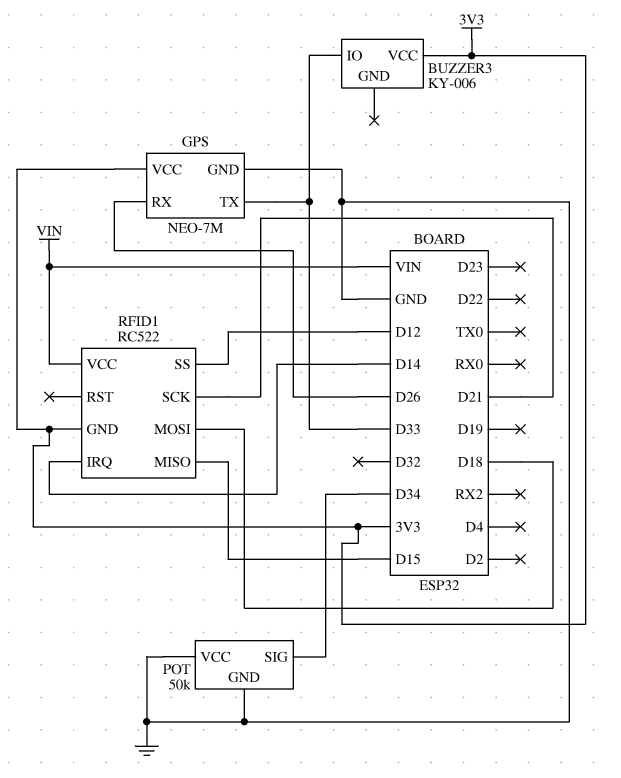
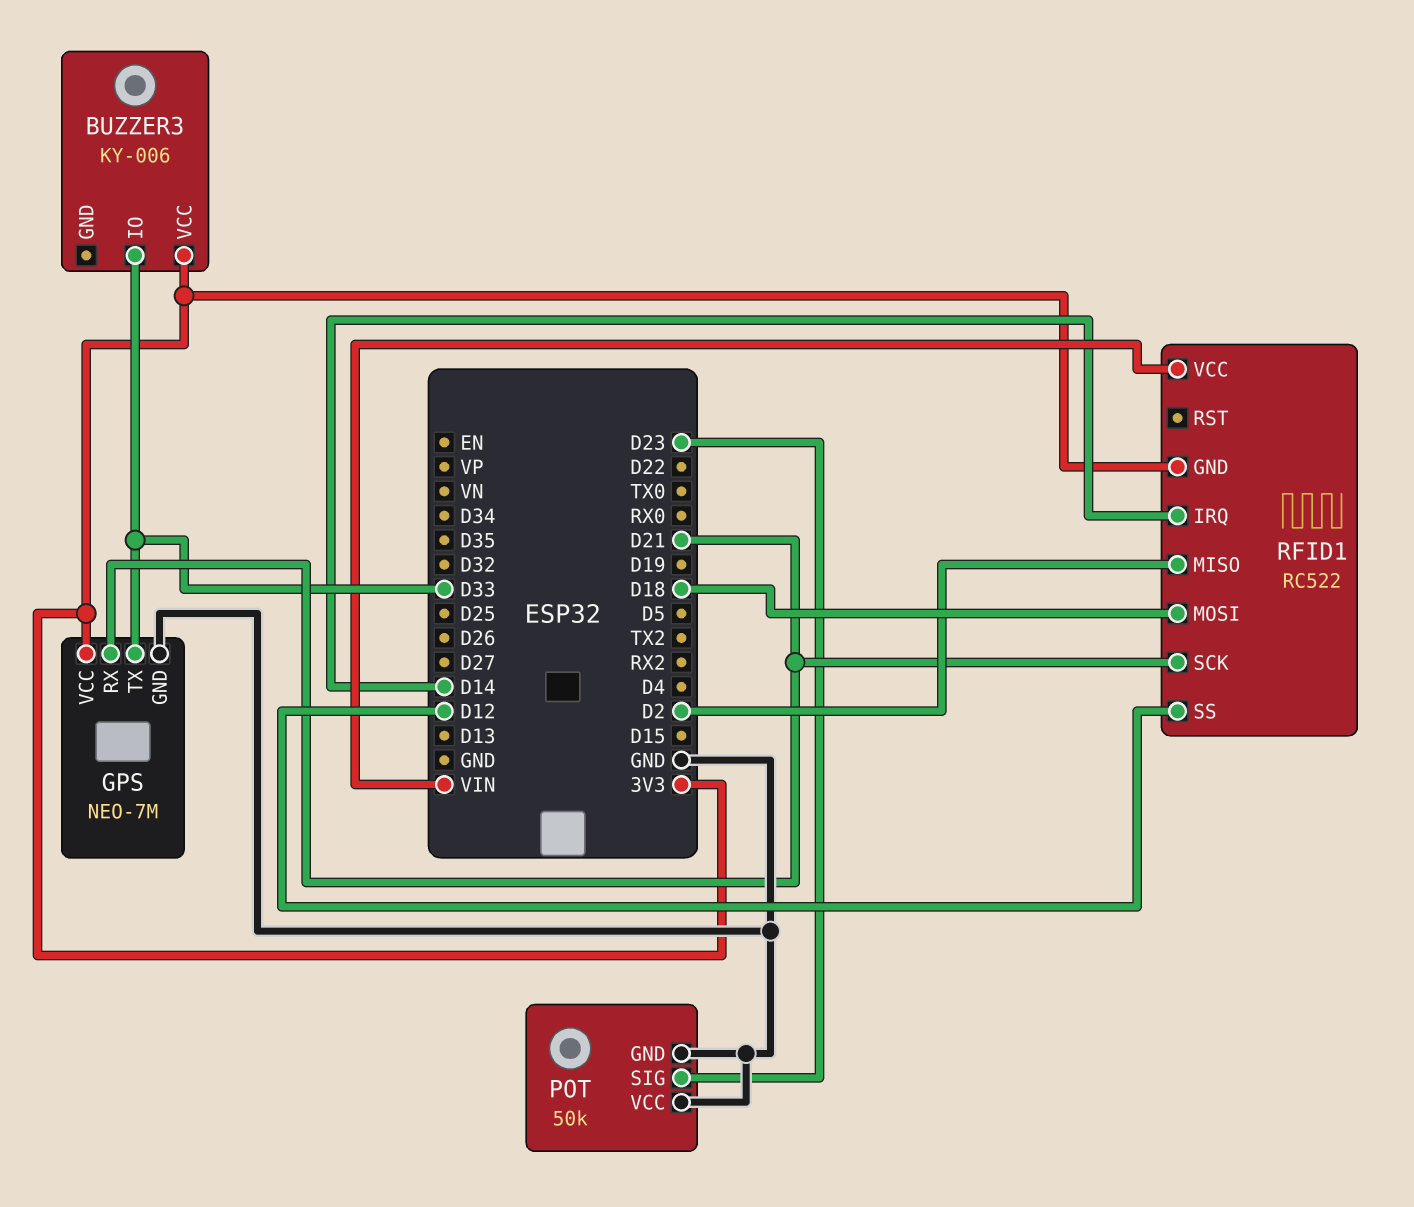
GPS pin RX: D26 -> D21
POT pin SIG: D34 -> D23
RFID1 pin MISO: D15 -> D2

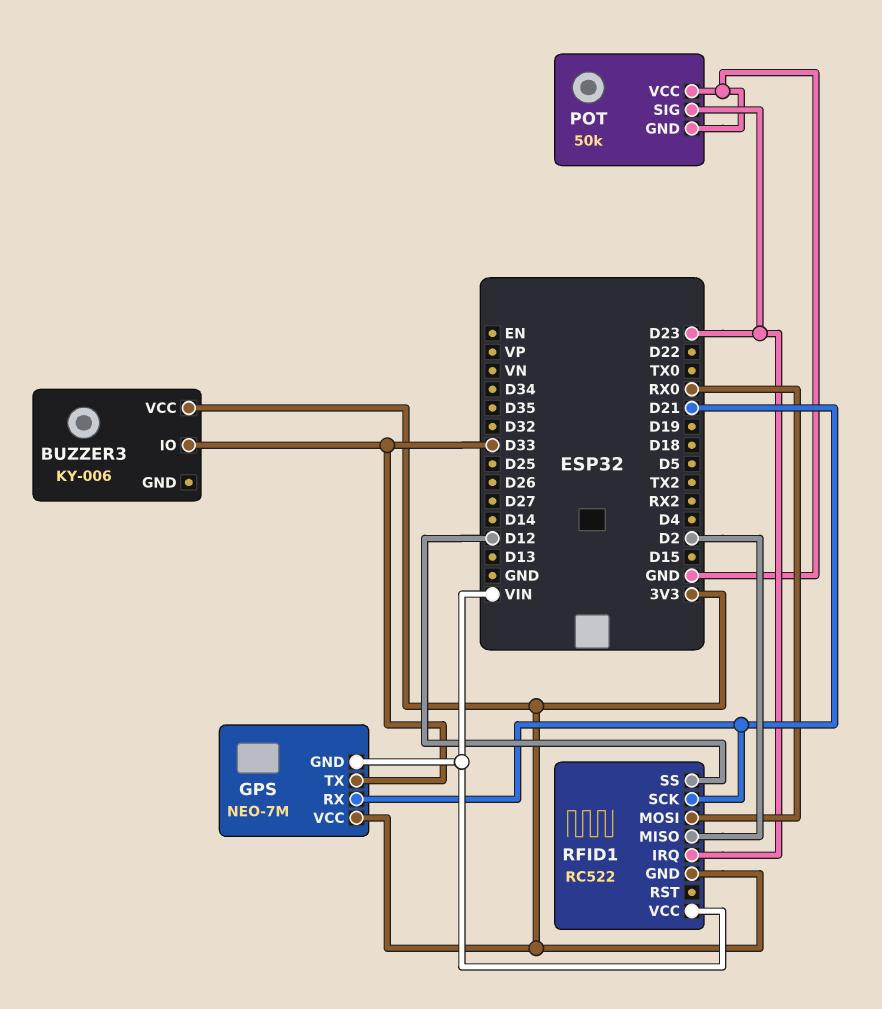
GPS pin GND: GND -> VIN
RFID1 pin IRQ: D14 -> D23
RFID1 pin MOSI: D18 -> RX0

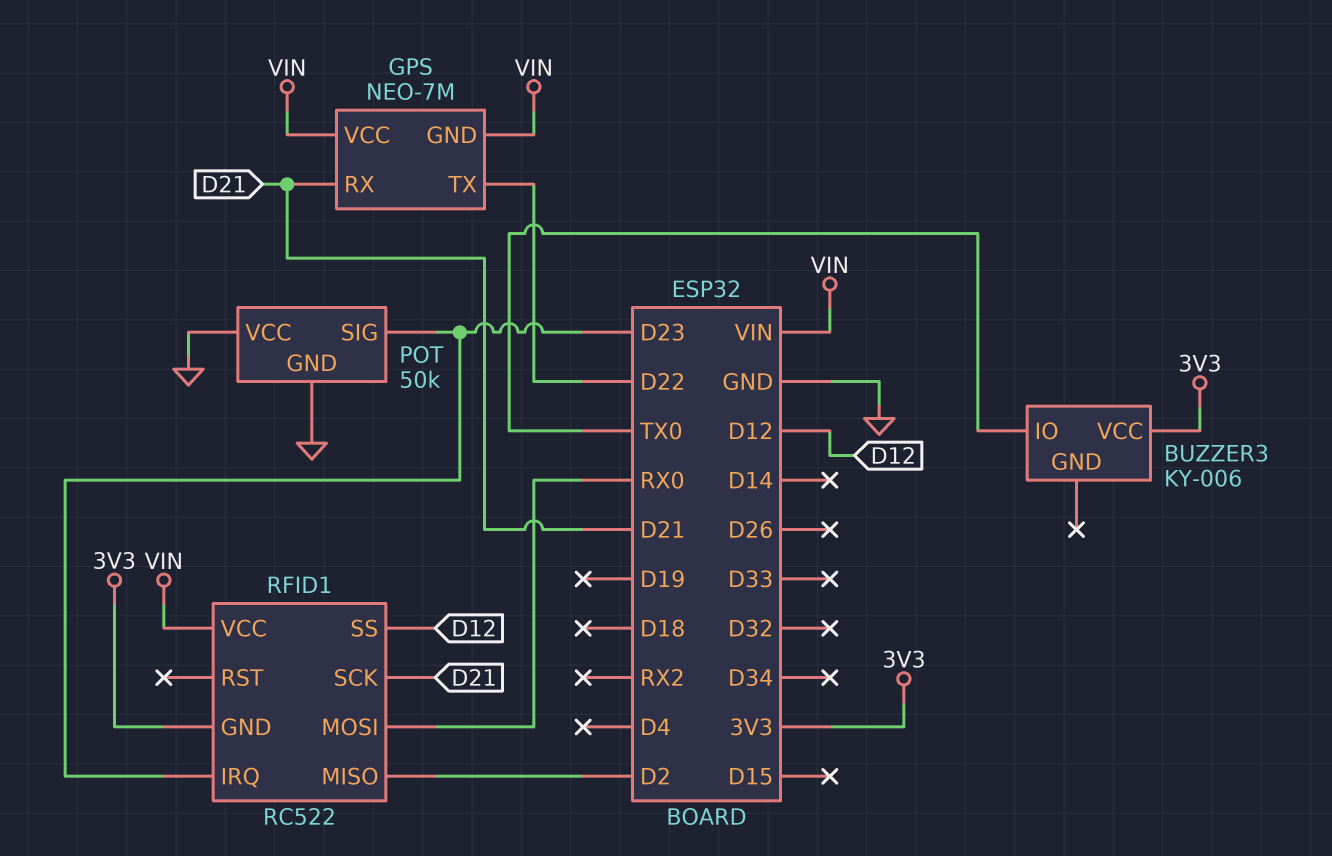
BUZZER3 pin IO: D33 -> TX0
GPS pin TX: D33 -> D22
GPS pin VCC: 3V3 -> VIN

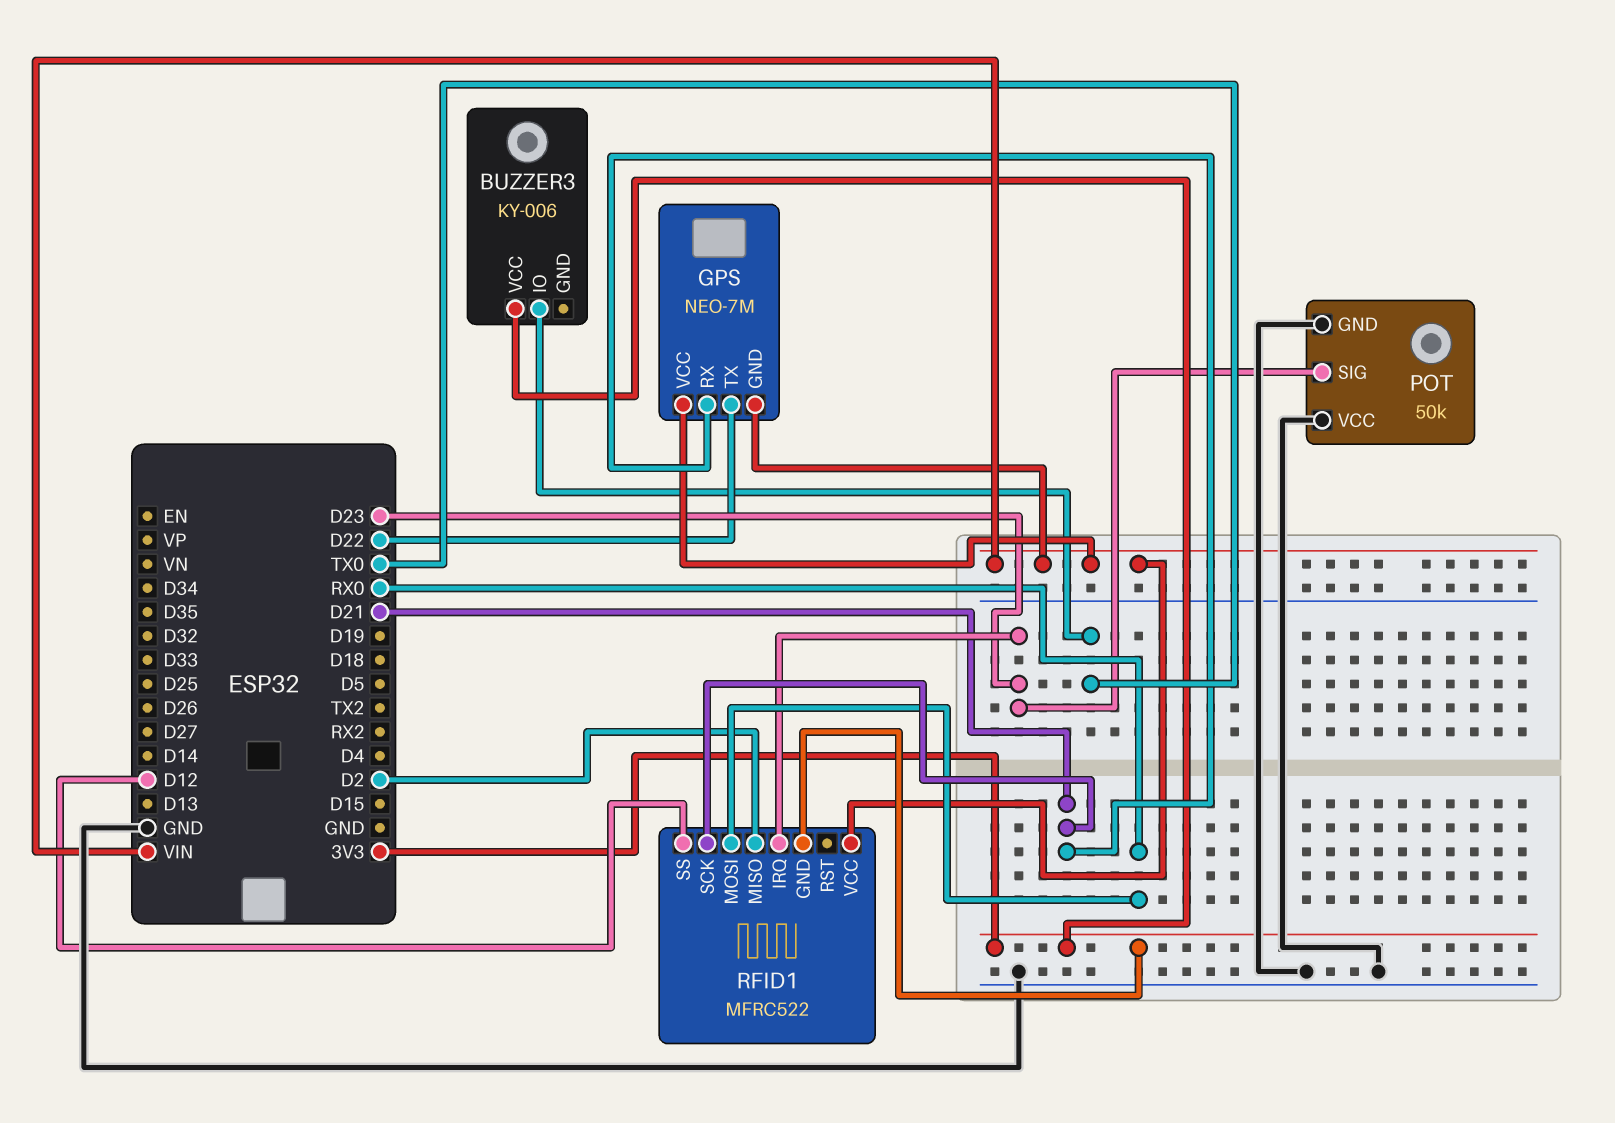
RFID1: RC522 -> MFRC522

